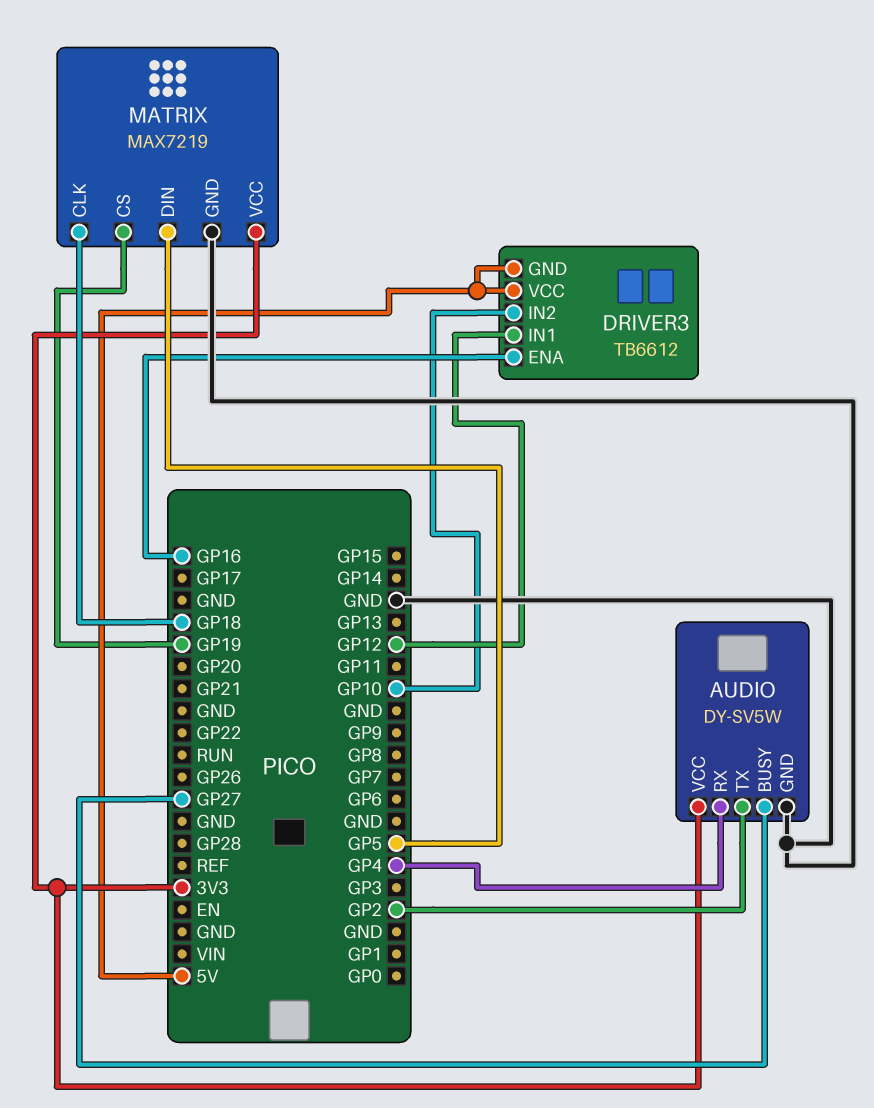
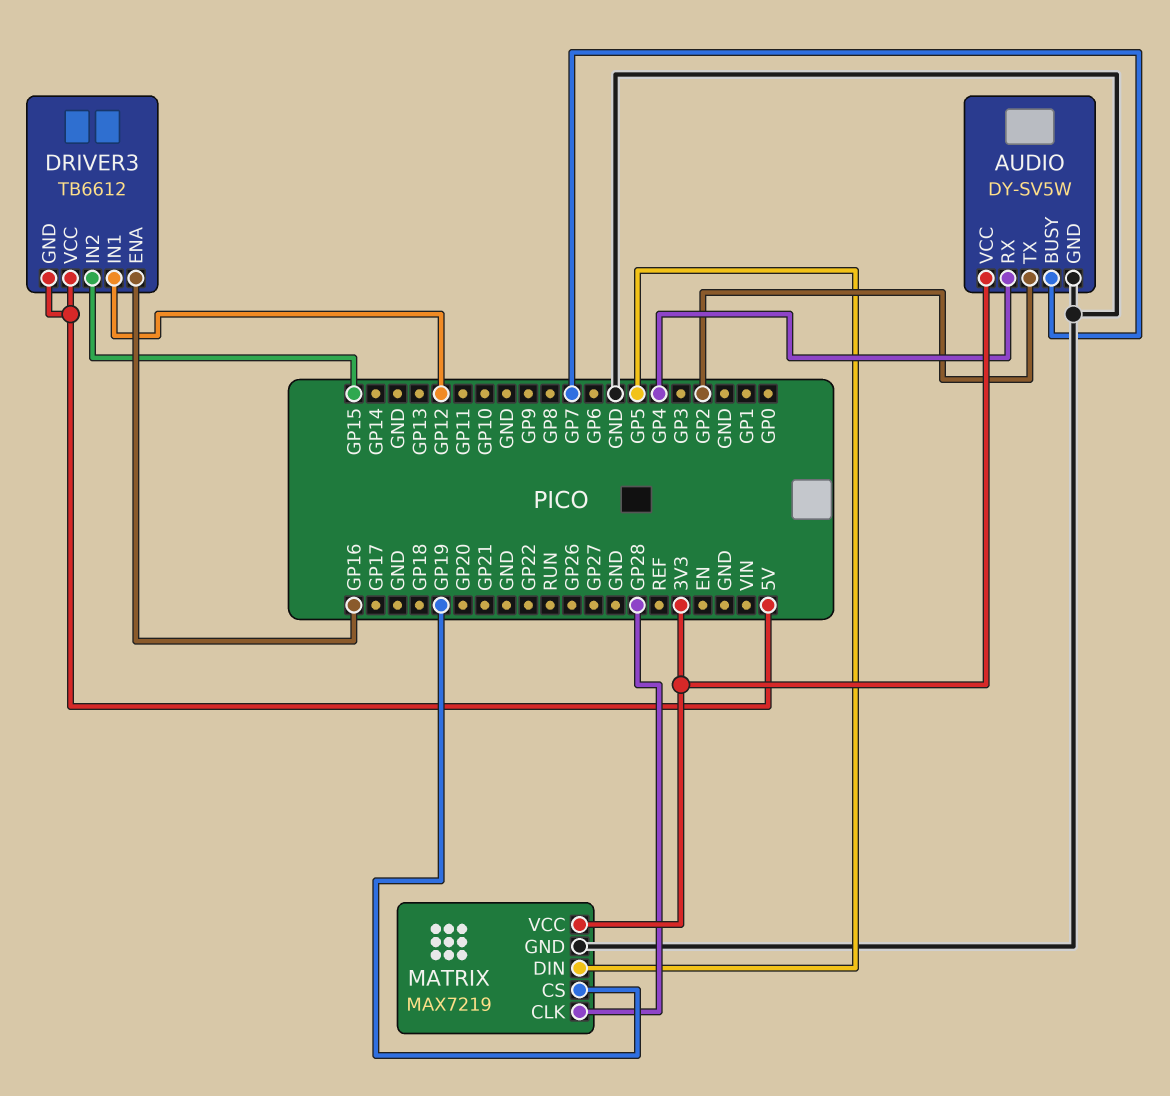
AUDIO pin BUSY: GP27 -> GP7
DRIVER3 pin IN2: GP10 -> GP15
MATRIX pin CLK: GP18 -> GP28

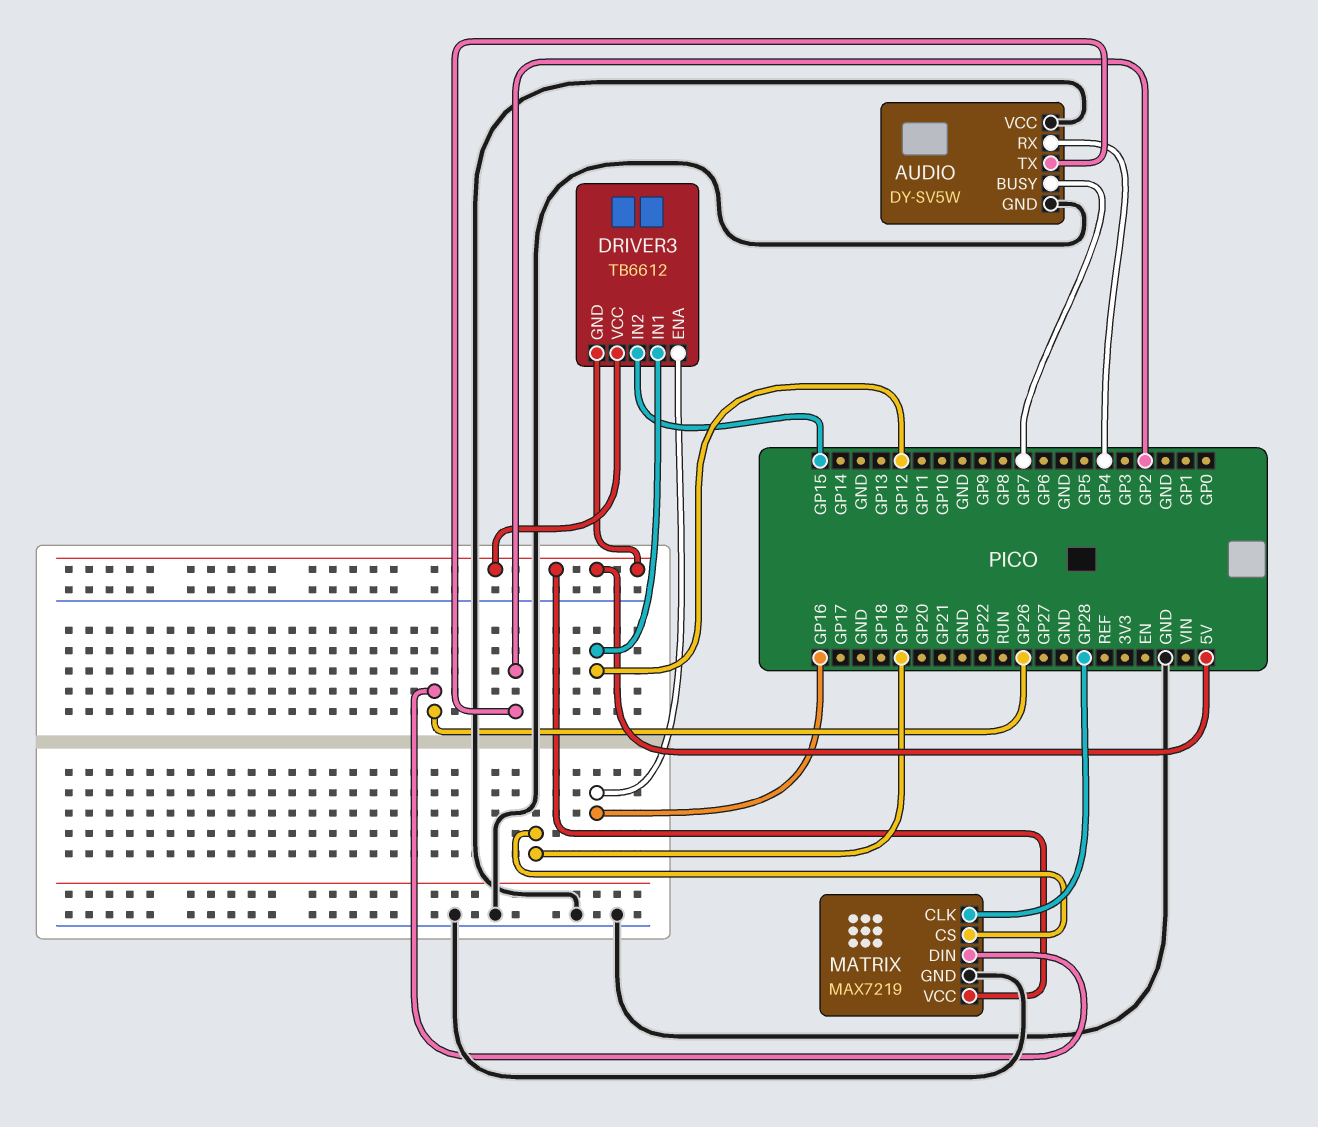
AUDIO pin VCC: 3V3 -> GND
MATRIX pin DIN: GP5 -> GP26
MATRIX pin VCC: 3V3 -> 5V

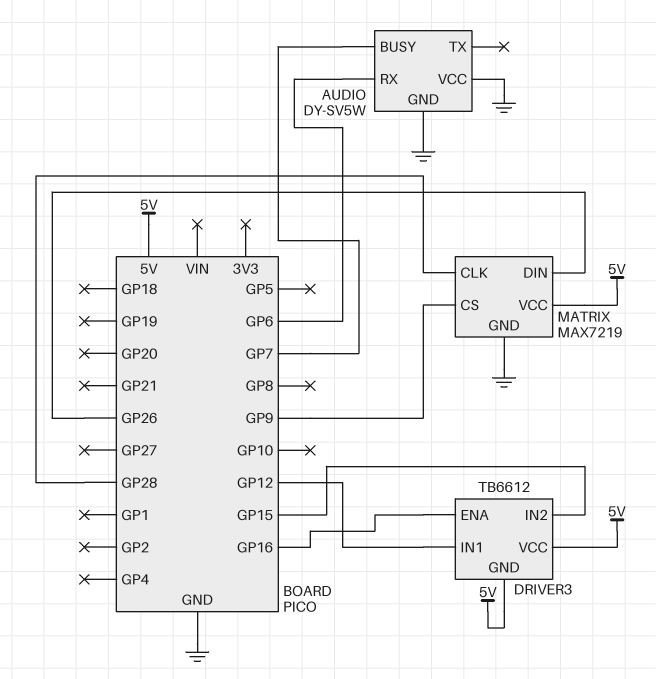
AUDIO pin RX: GP4 -> GP6
AUDIO pin TX: GP2 -> none
MATRIX pin CS: GP19 -> GP9

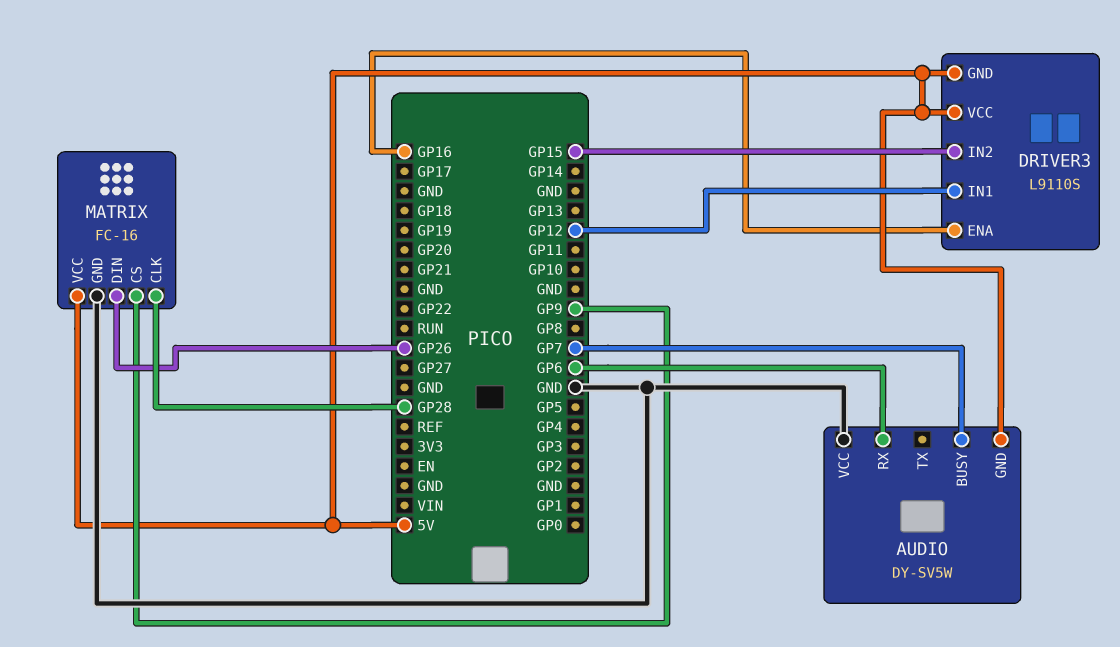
AUDIO pin GND: GND -> 5V
DRIVER3: TB6612 -> L9110S
MATRIX: MAX7219 -> FC-16

